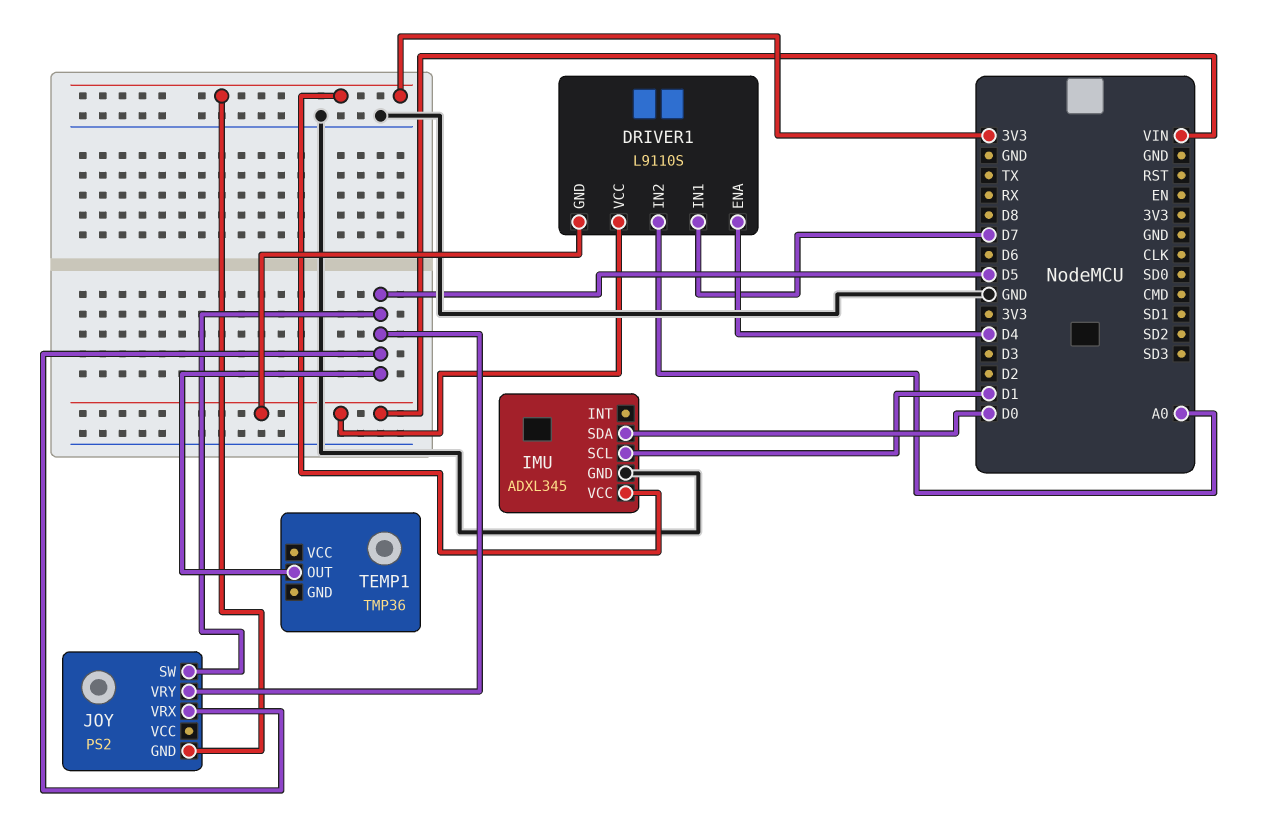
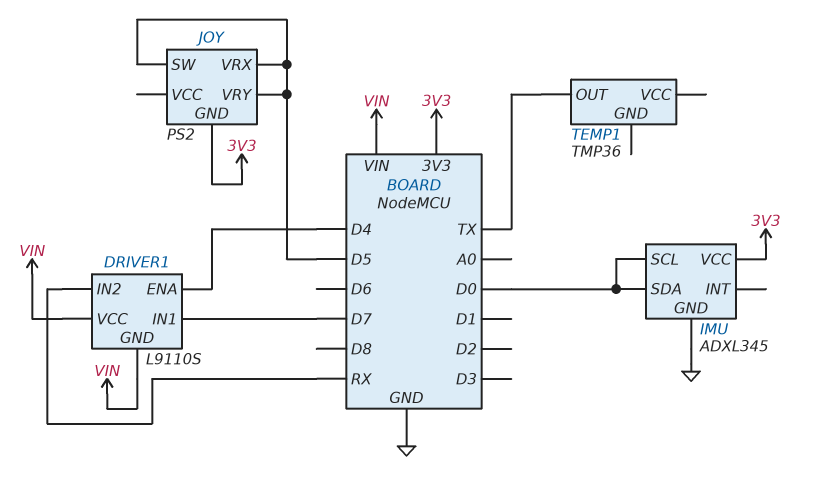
DRIVER1 pin IN2: A0 -> RX
IMU pin SCL: D1 -> D0
TEMP1 pin OUT: D5 -> TX

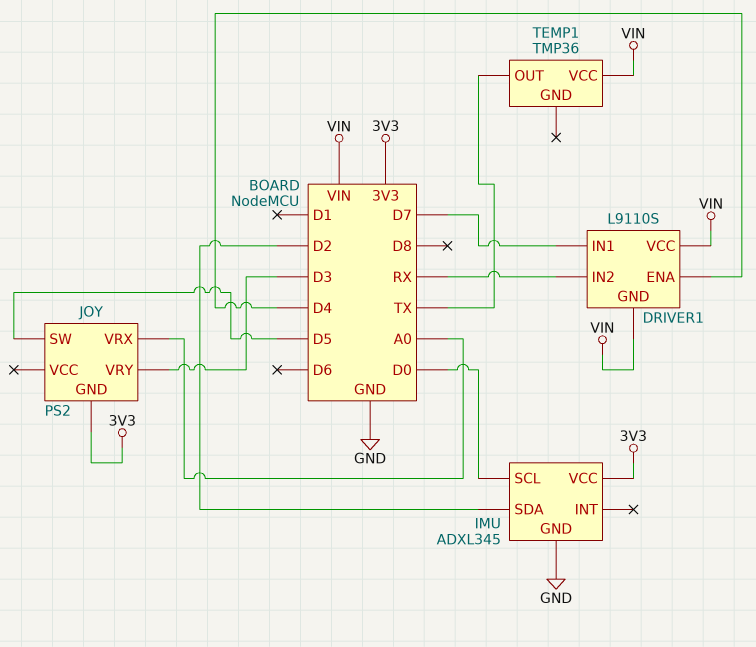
IMU pin SDA: D0 -> D2
JOY pin VRX: D5 -> A0
JOY pin VRY: D5 -> D3
TEMP1 pin VCC: none -> VIN

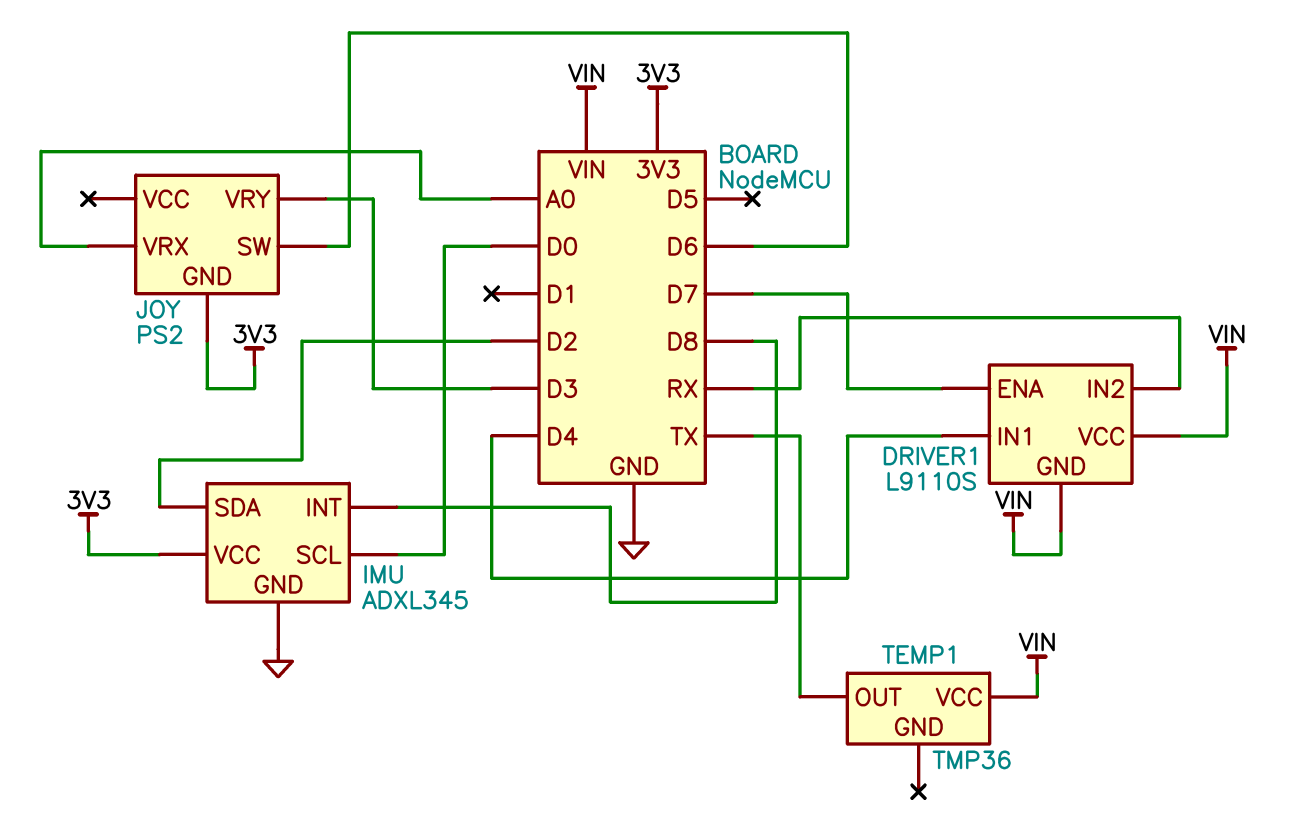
DRIVER1 pin ENA: D4 -> D7
DRIVER1 pin IN1: D7 -> D4
IMU pin INT: none -> D8
JOY pin SW: D5 -> D6

